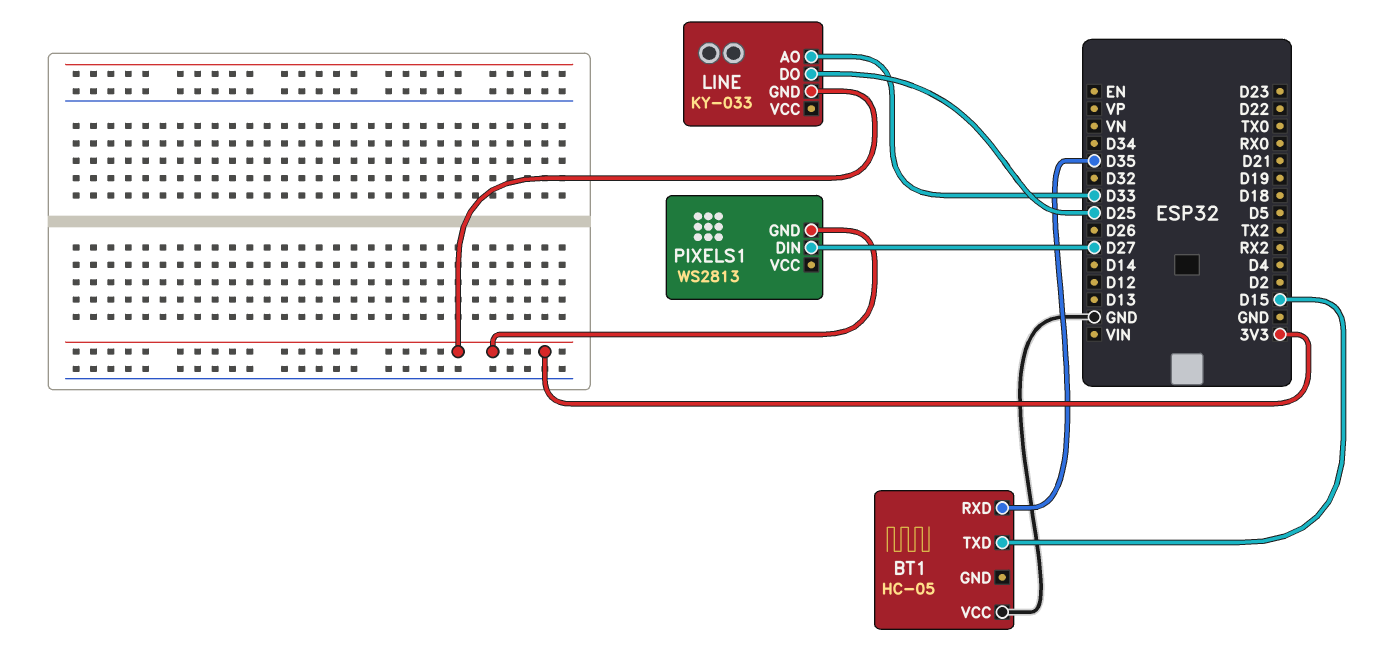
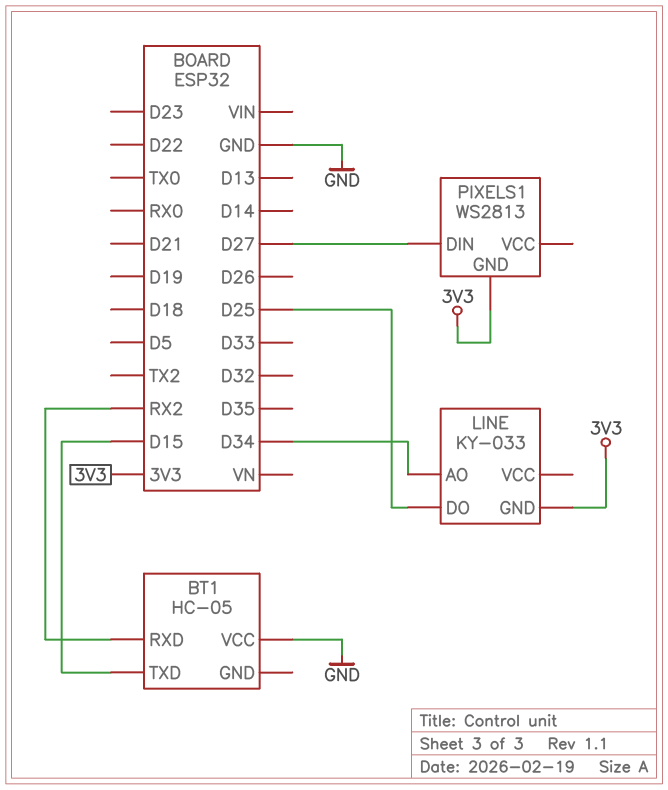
BT1 pin RXD: D35 -> RX2
LINE pin AO: D33 -> D34

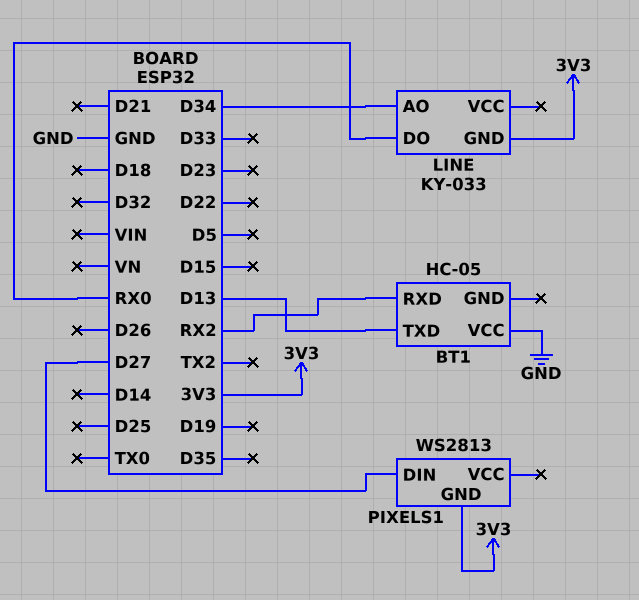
BT1 pin TXD: D15 -> D13
LINE pin DO: D25 -> RX0

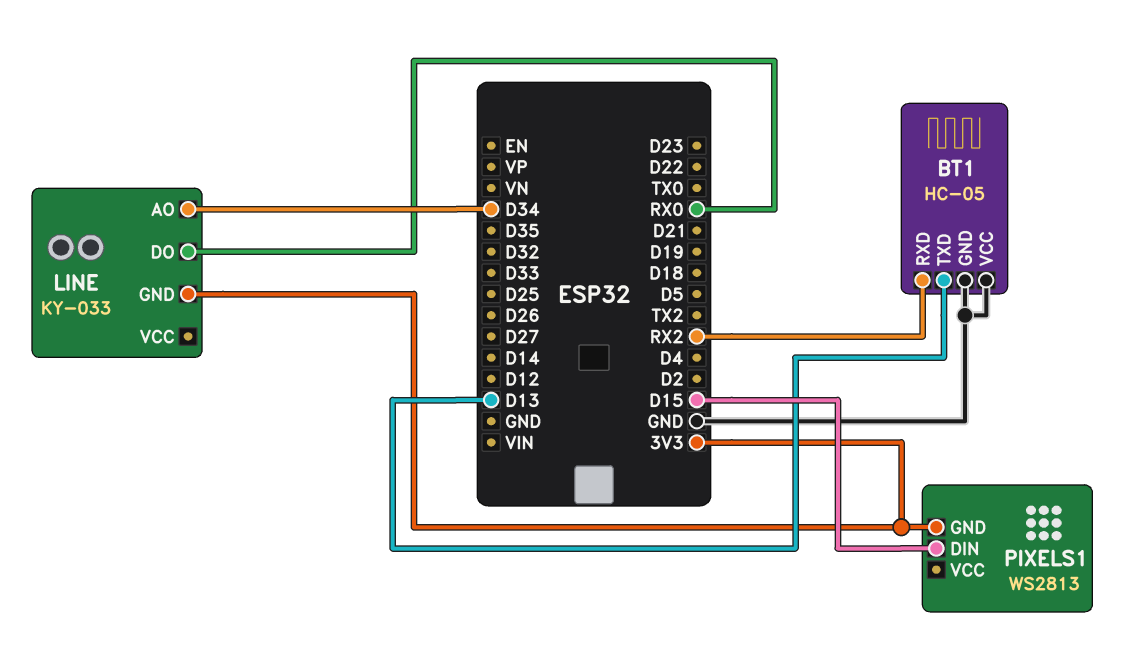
BT1 pin GND: none -> GND
PIXELS1 pin DIN: D27 -> D15

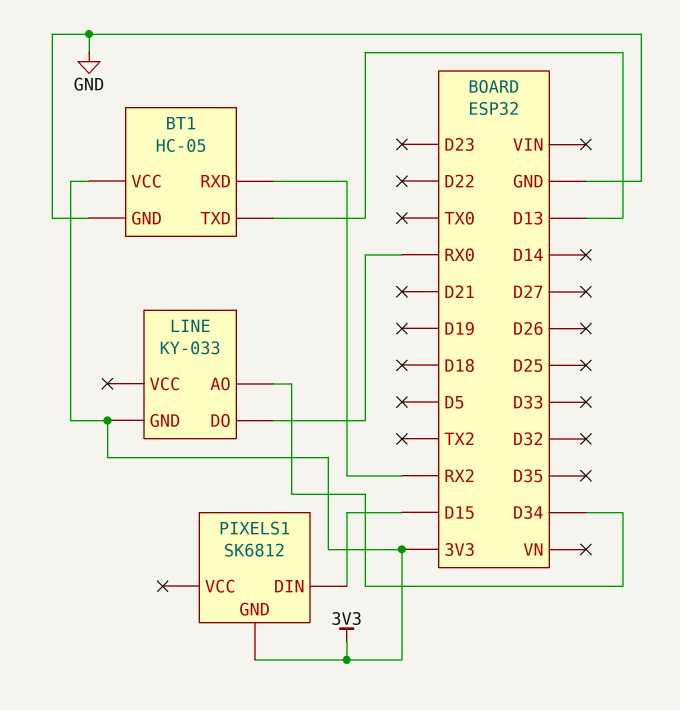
BT1 pin VCC: GND -> 3V3
PIXELS1: WS2813 -> SK6812

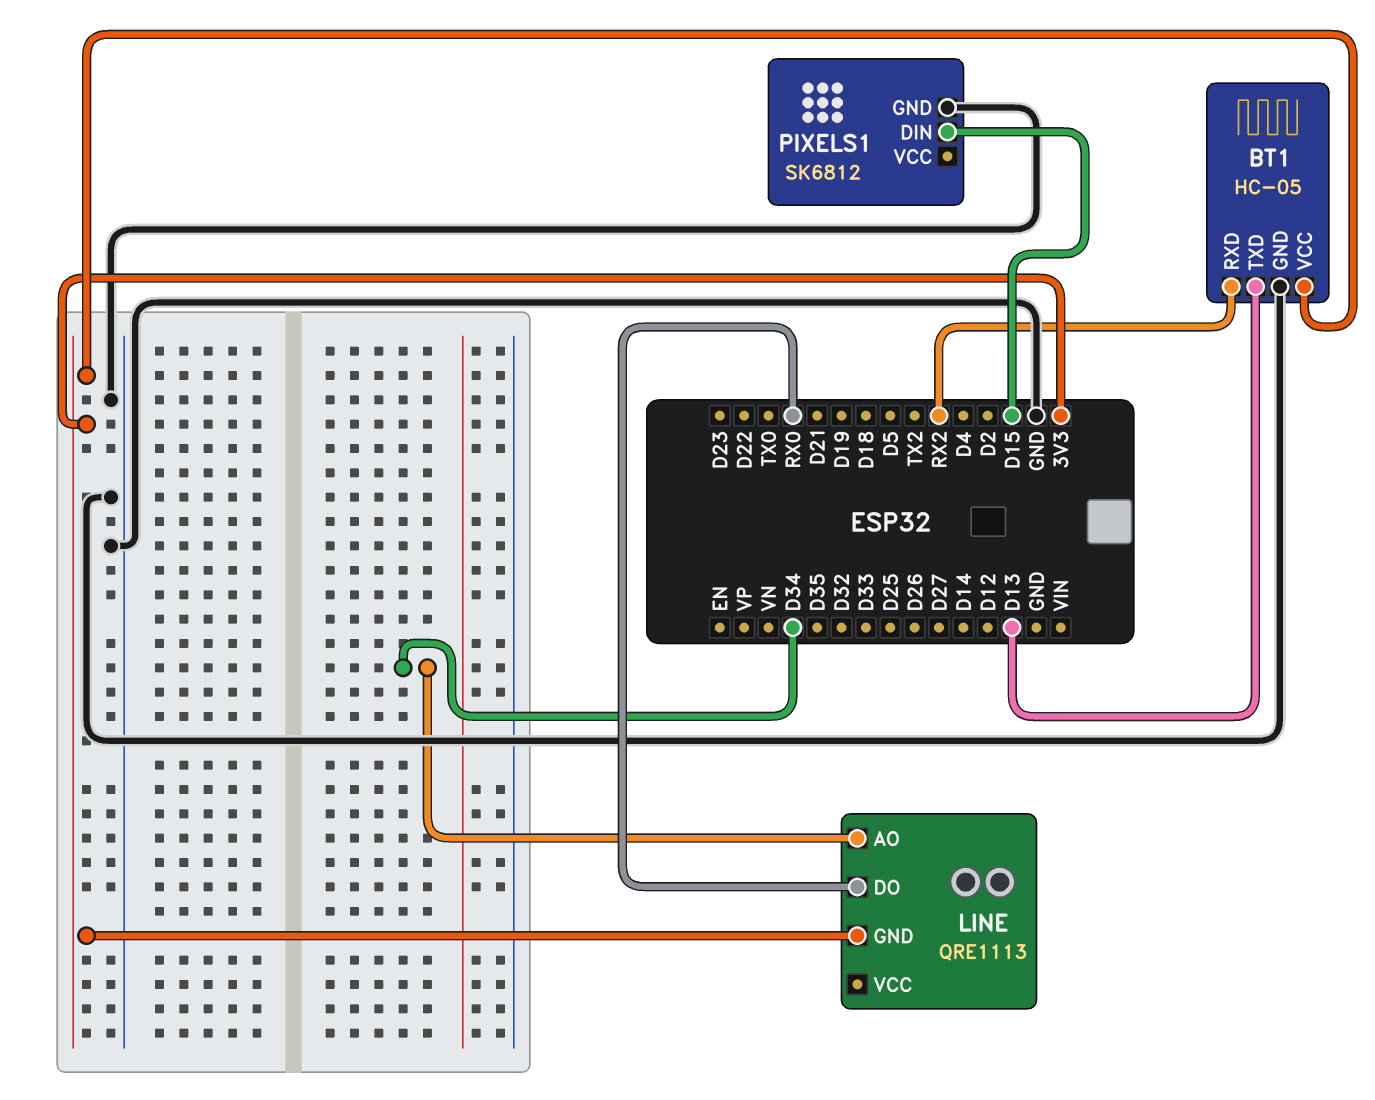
LINE: KY-033 -> QRE1113
PIXELS1 pin GND: 3V3 -> GND

